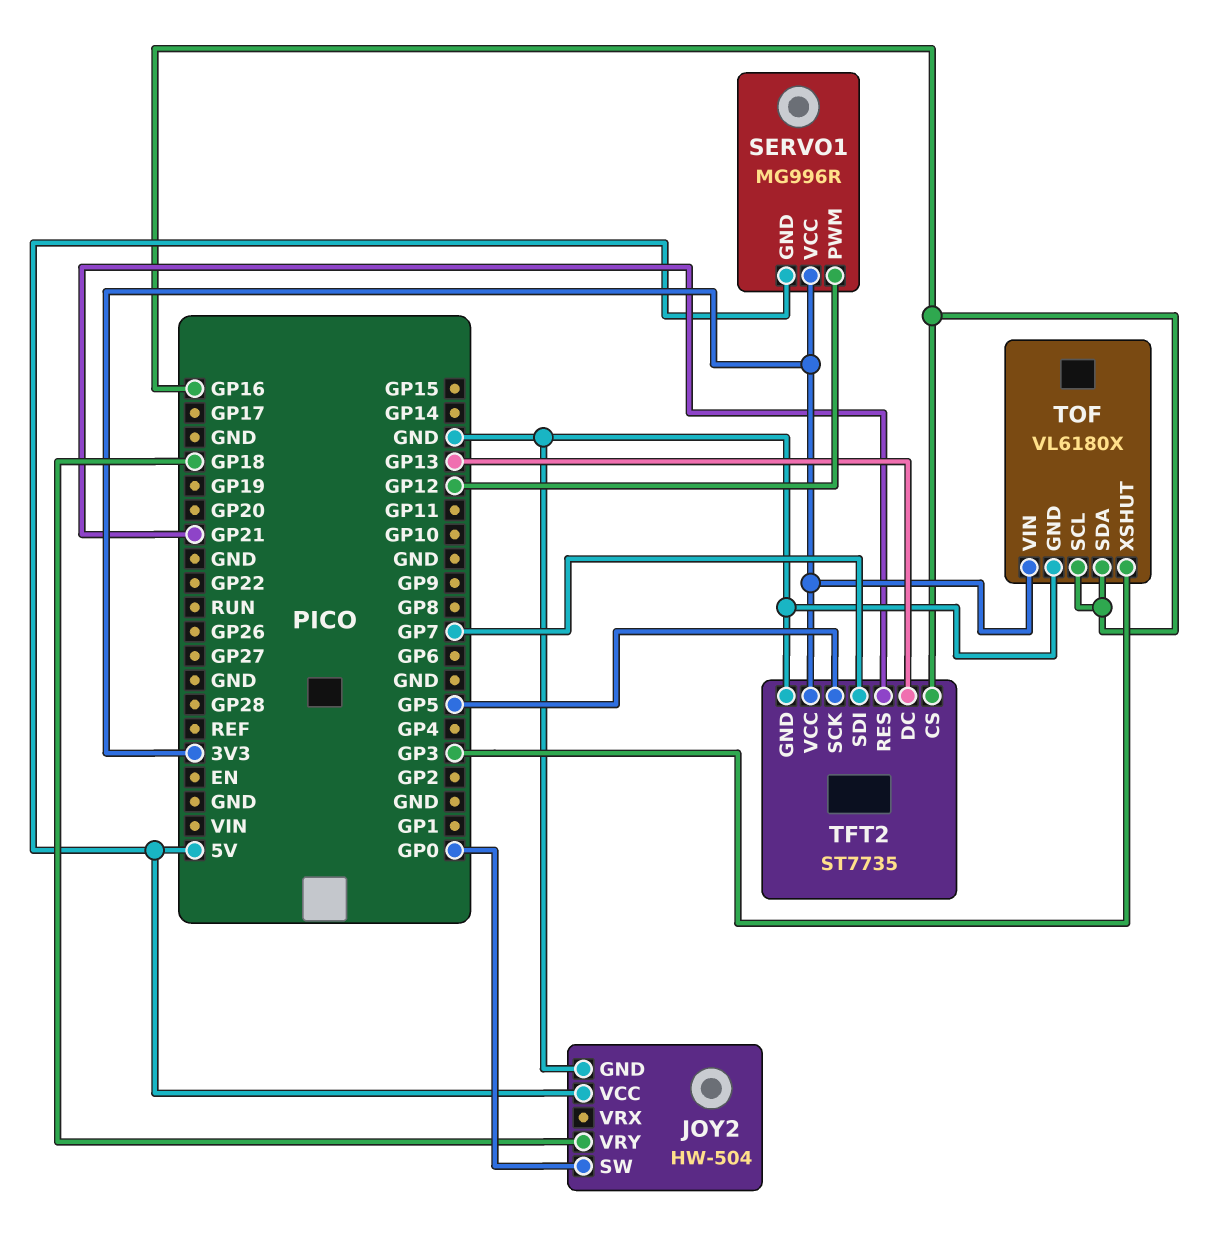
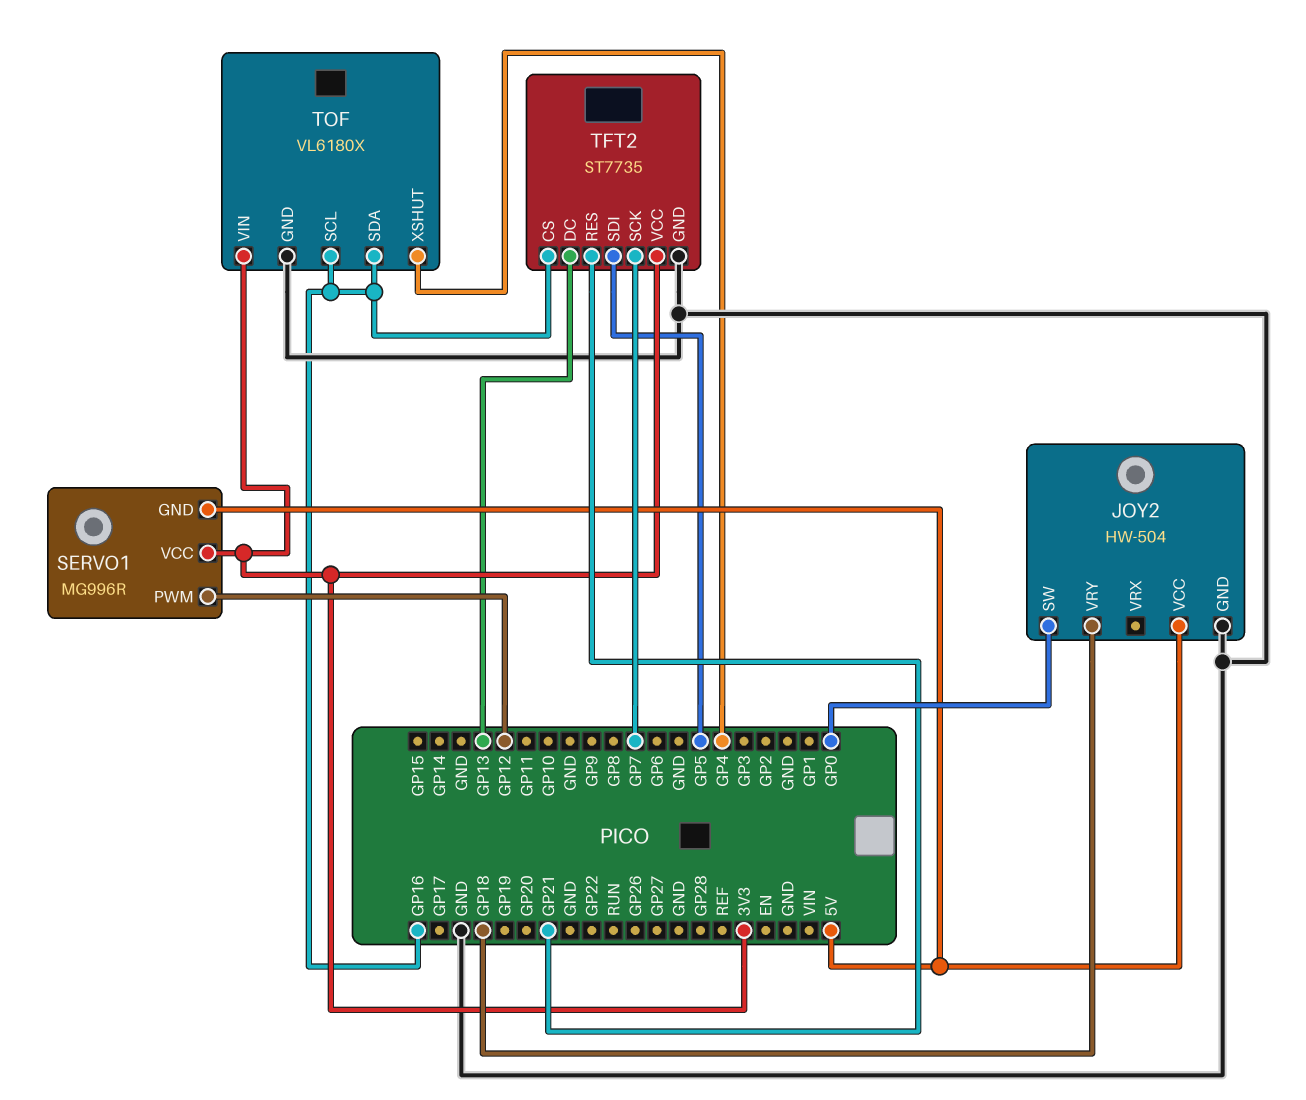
TFT2 pin SCK: GP5 -> GP7
TFT2 pin SDI: GP7 -> GP5
TOF pin XSHUT: GP3 -> GP4

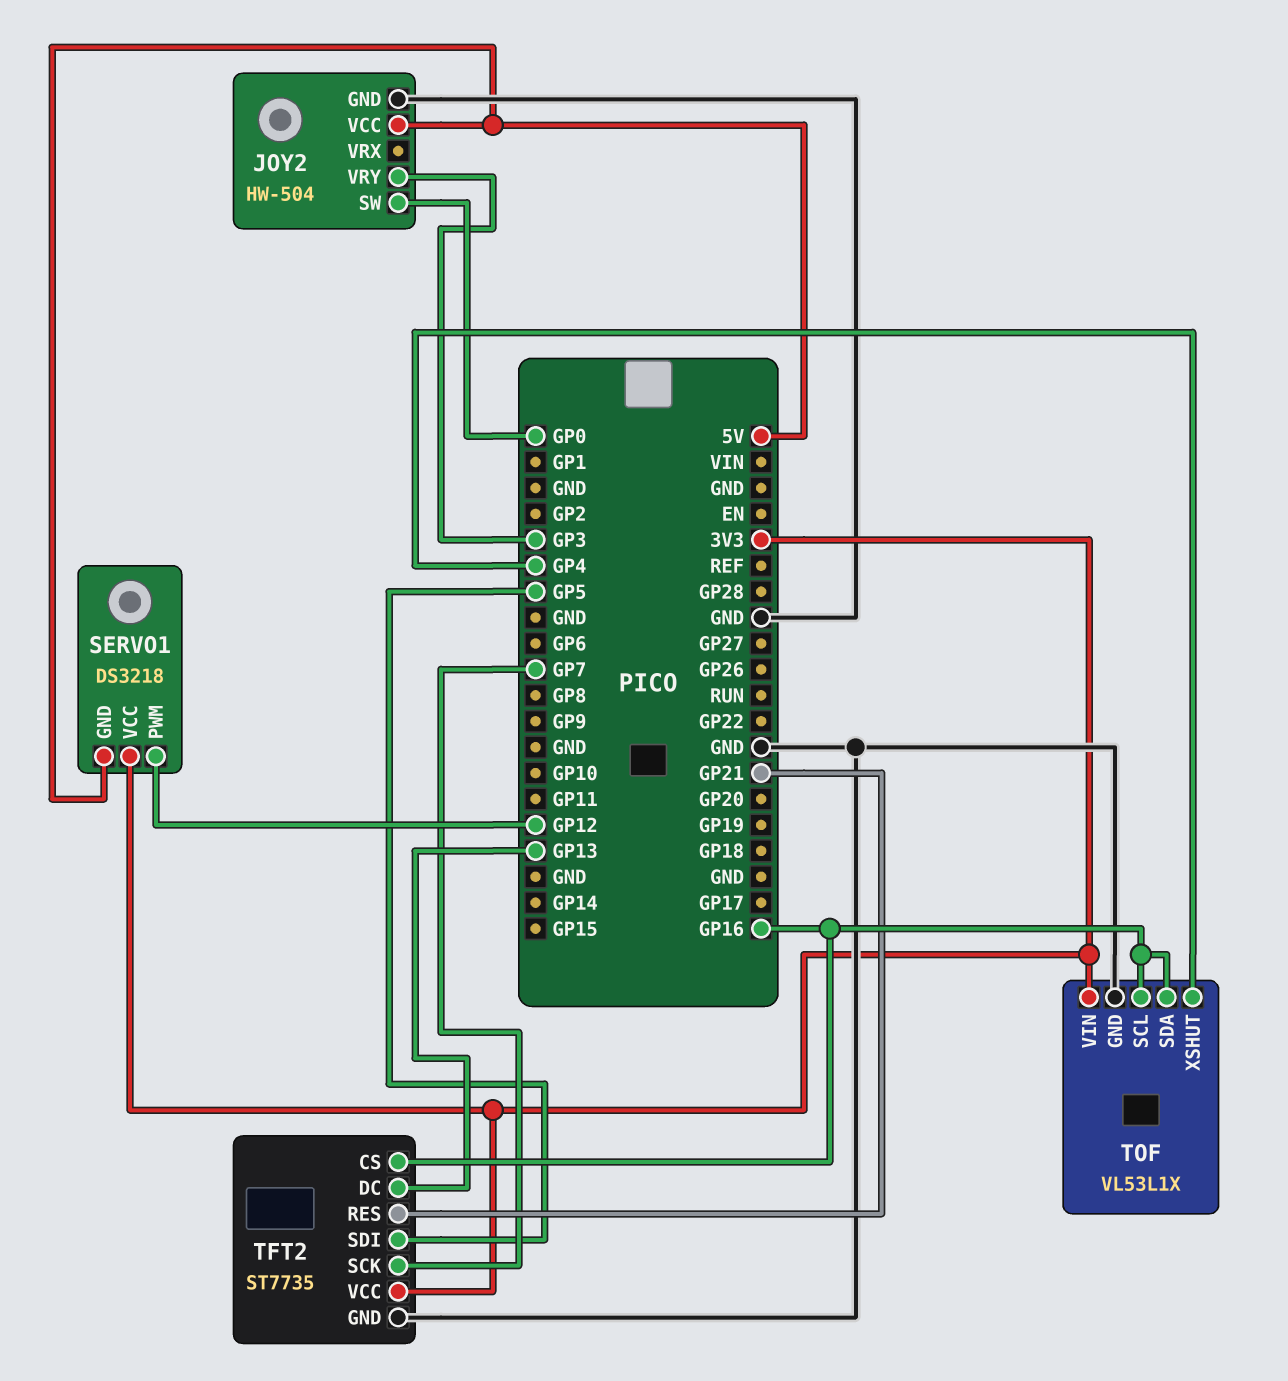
JOY2 pin VRY: GP18 -> GP3
SERVO1: MG996R -> DS3218
TOF: VL6180X -> VL53L1X

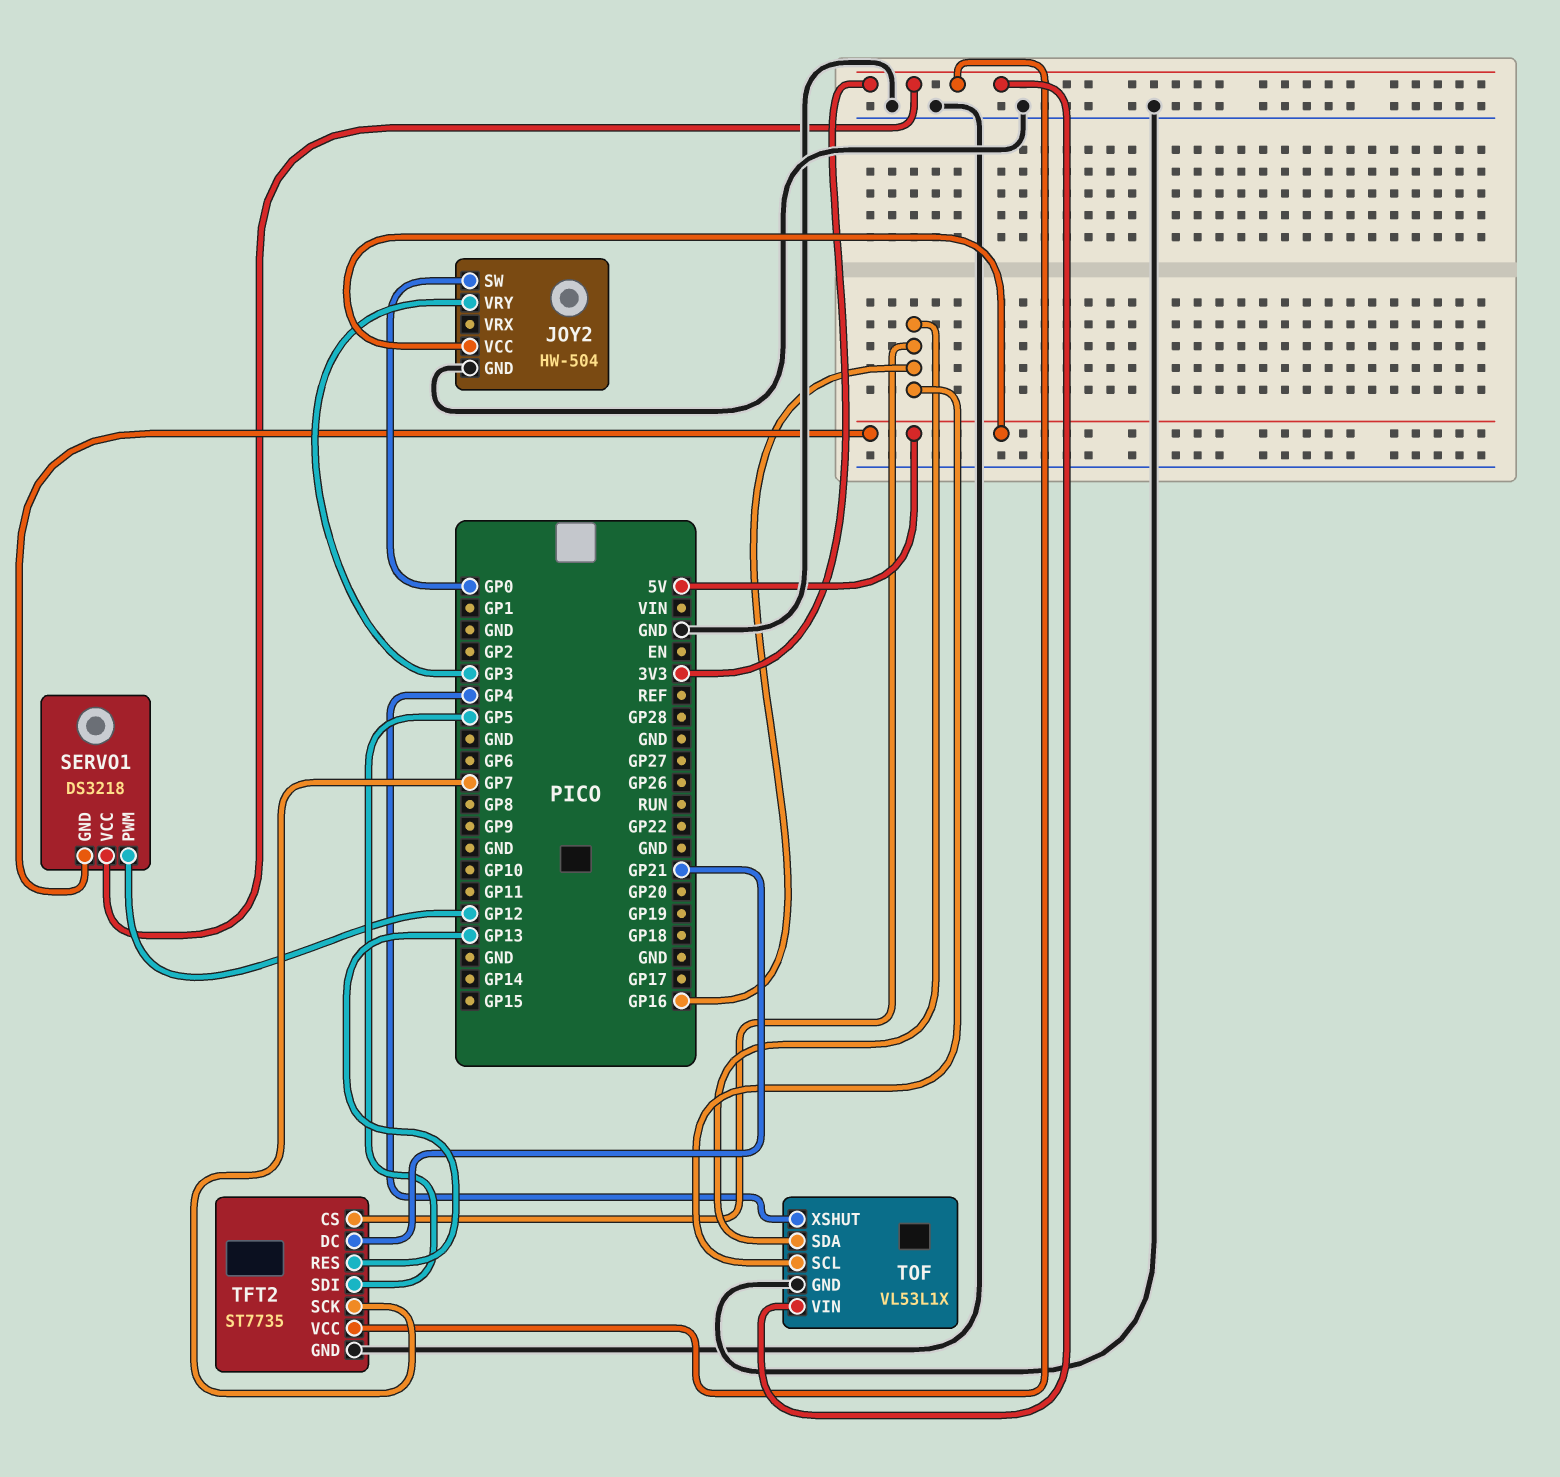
TFT2 pin DC: GP13 -> GP21
TFT2 pin RES: GP21 -> GP13

